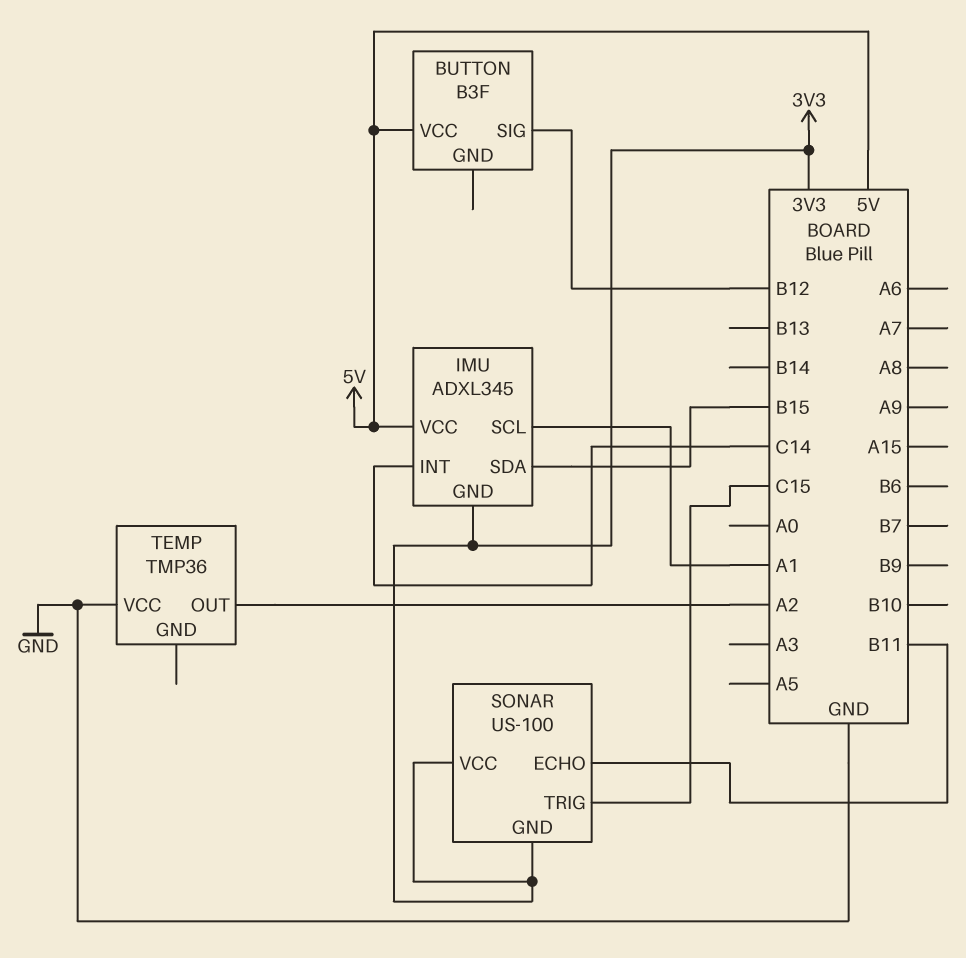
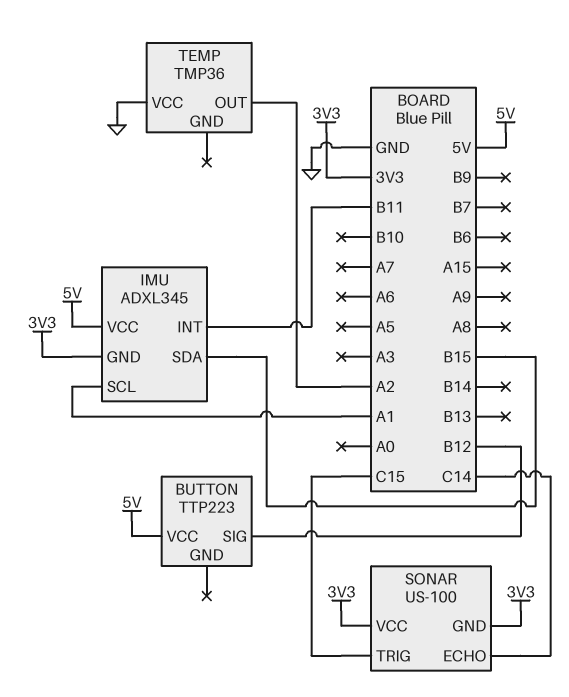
BUTTON: B3F -> TTP223
IMU pin INT: C14 -> B11
SONAR pin ECHO: B11 -> C14

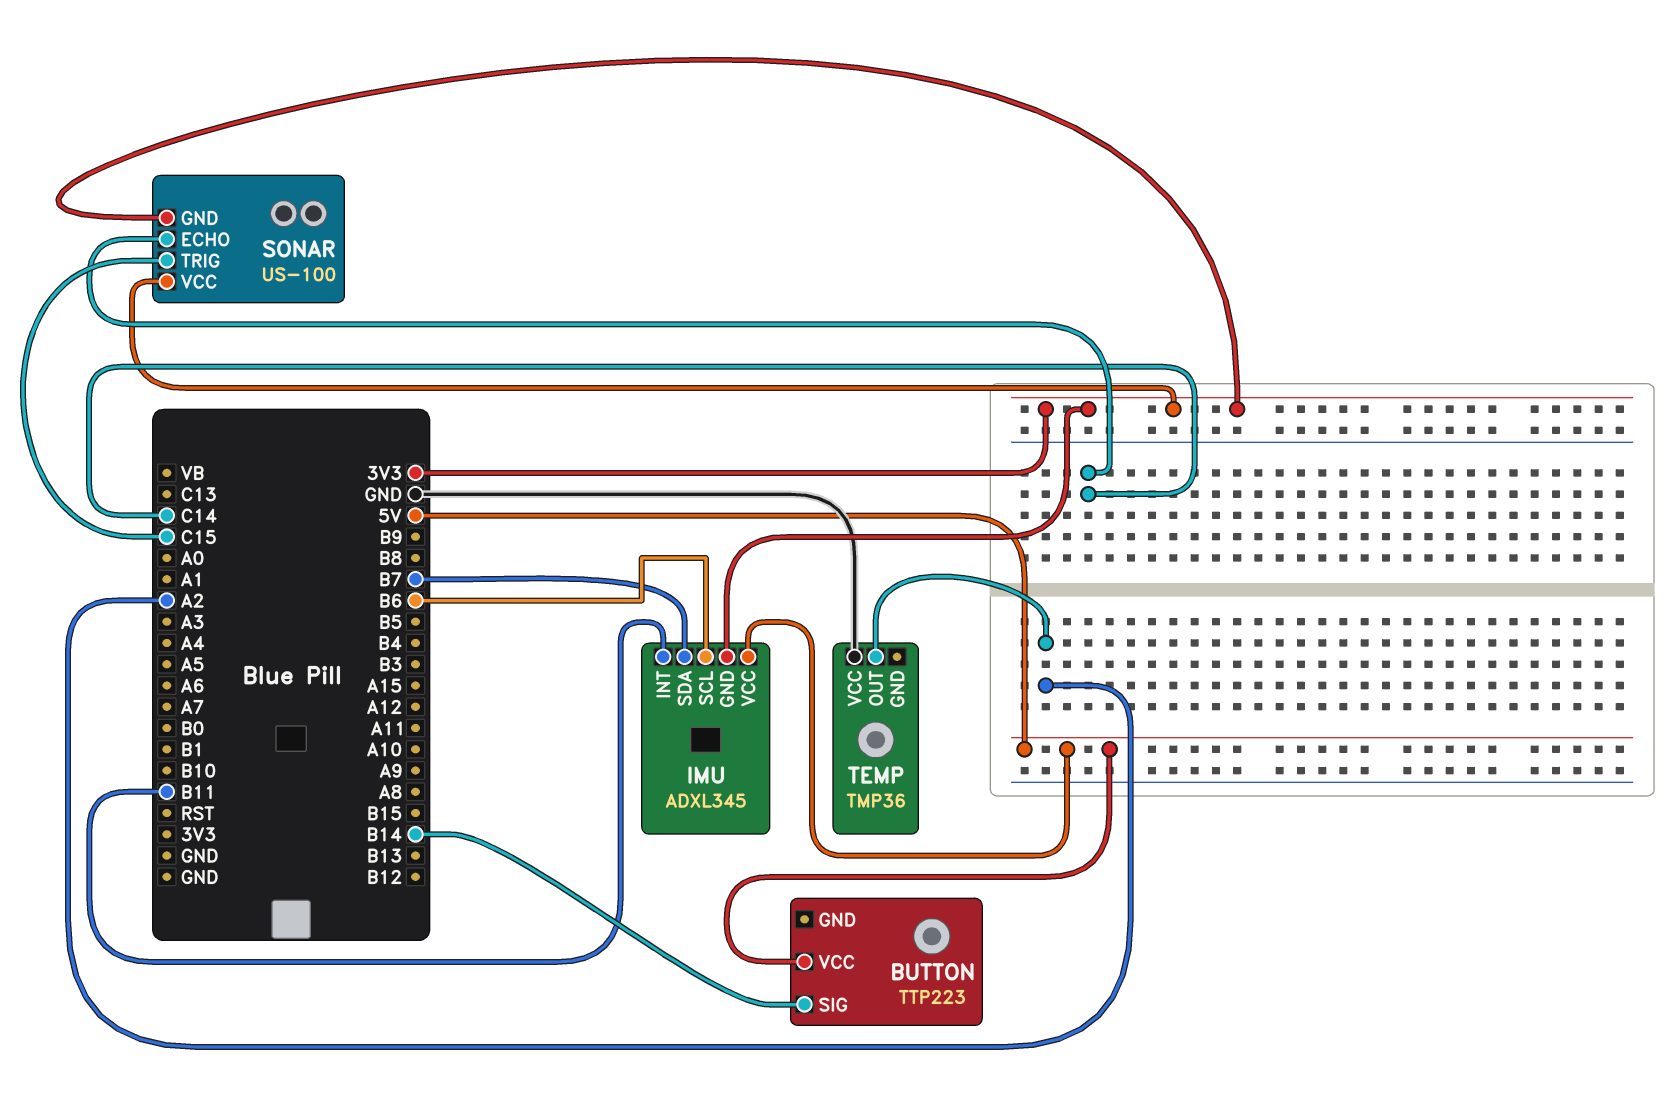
BUTTON pin SIG: B12 -> B14
IMU pin SCL: A1 -> B6
IMU pin SDA: B15 -> B7

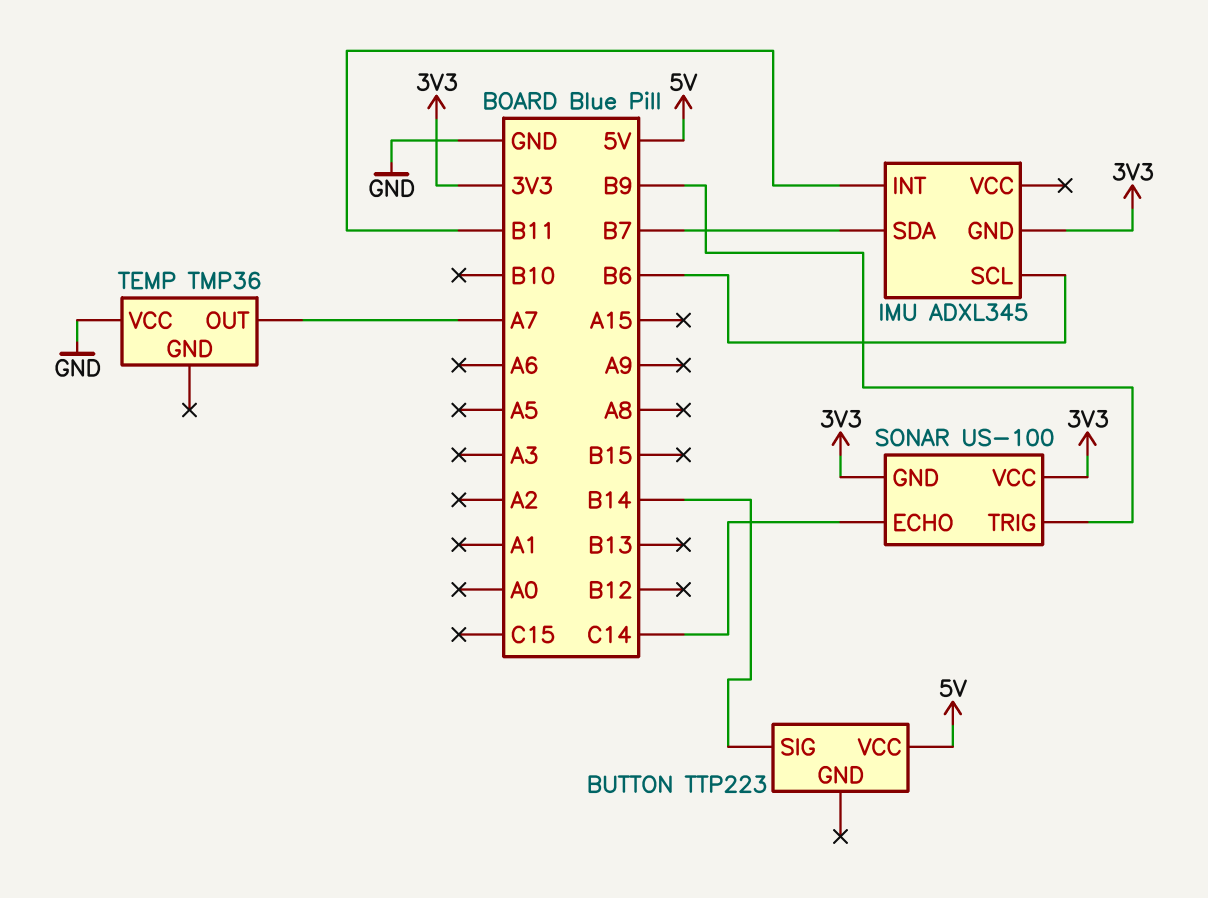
IMU pin VCC: 5V -> none
SONAR pin TRIG: C15 -> B9
TEMP pin OUT: A2 -> A7

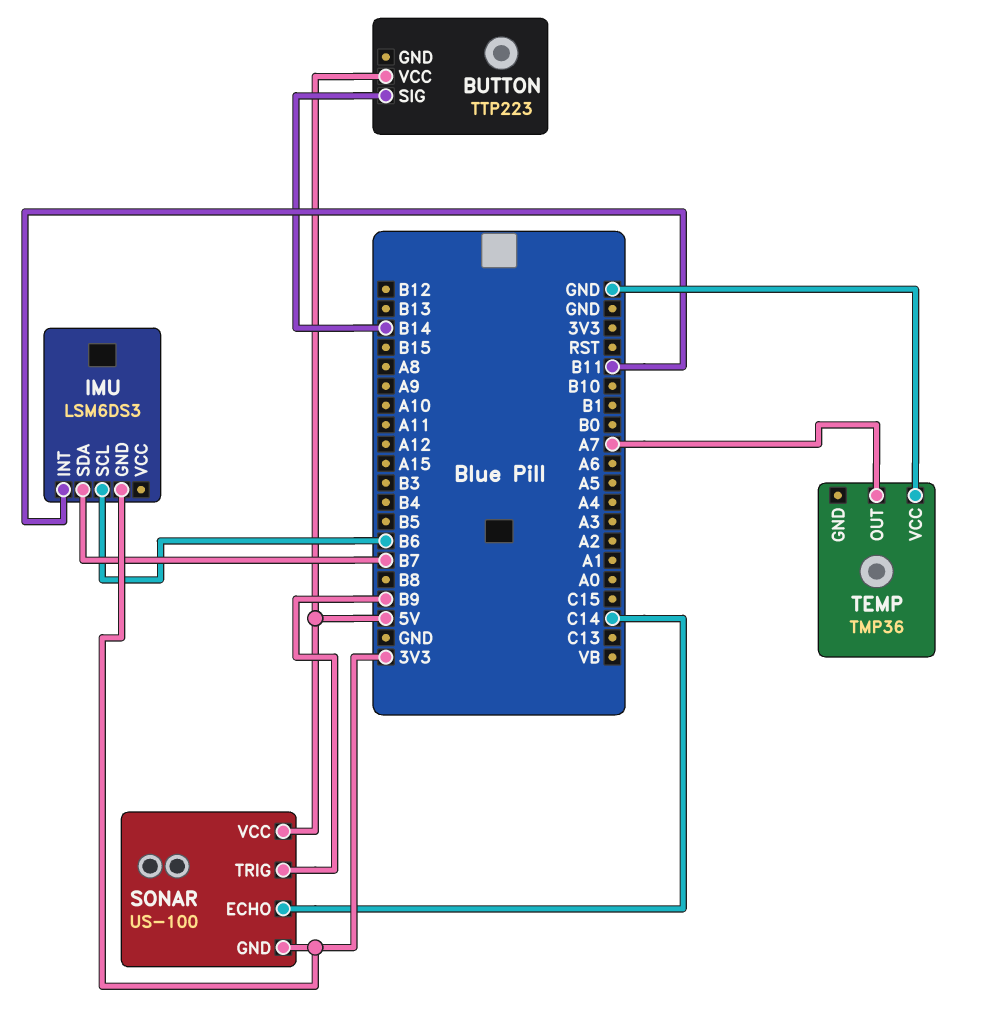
IMU: ADXL345 -> LSM6DS3
SONAR pin VCC: 3V3 -> 5V

